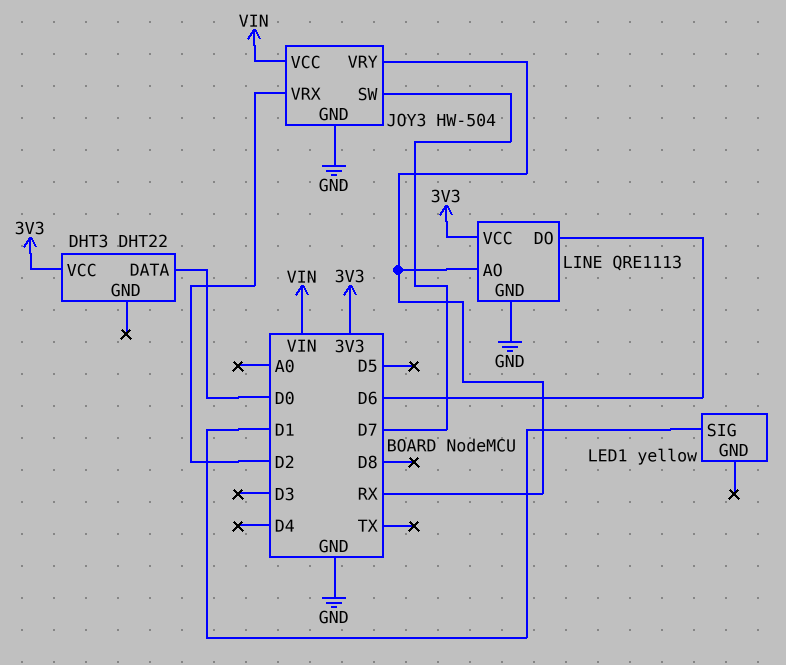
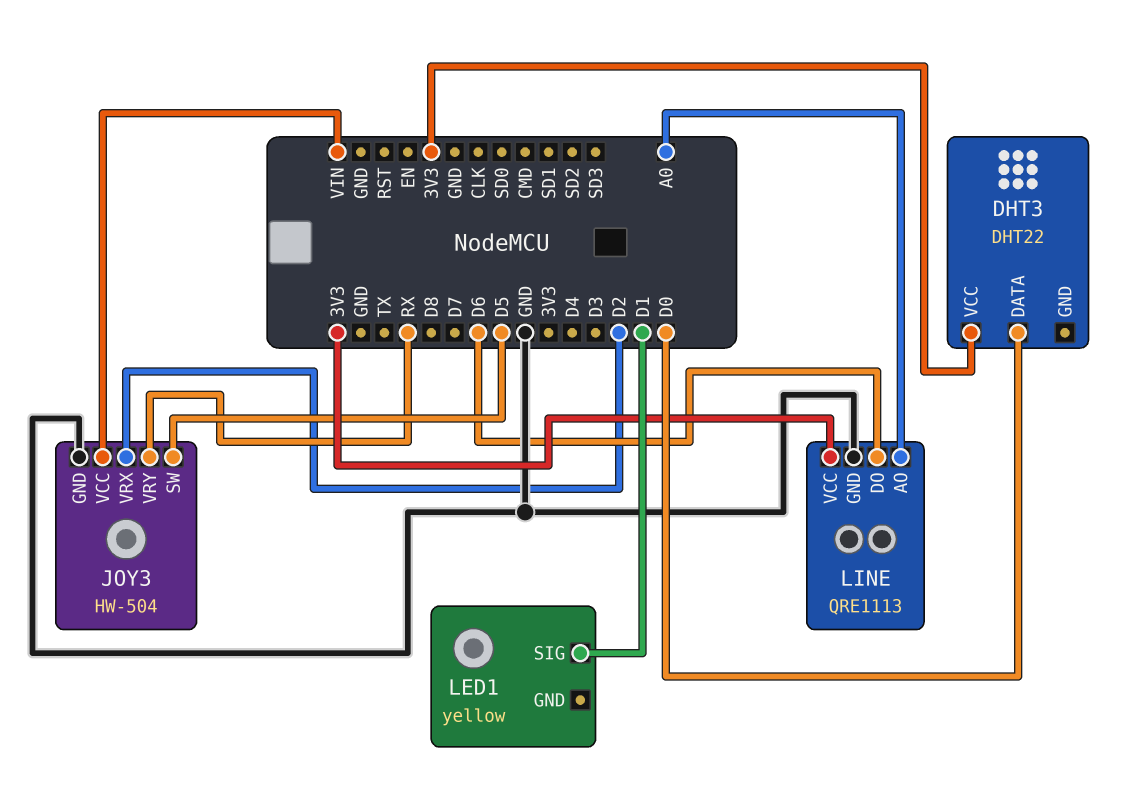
JOY3 pin SW: D7 -> D5
LINE pin AO: RX -> A0

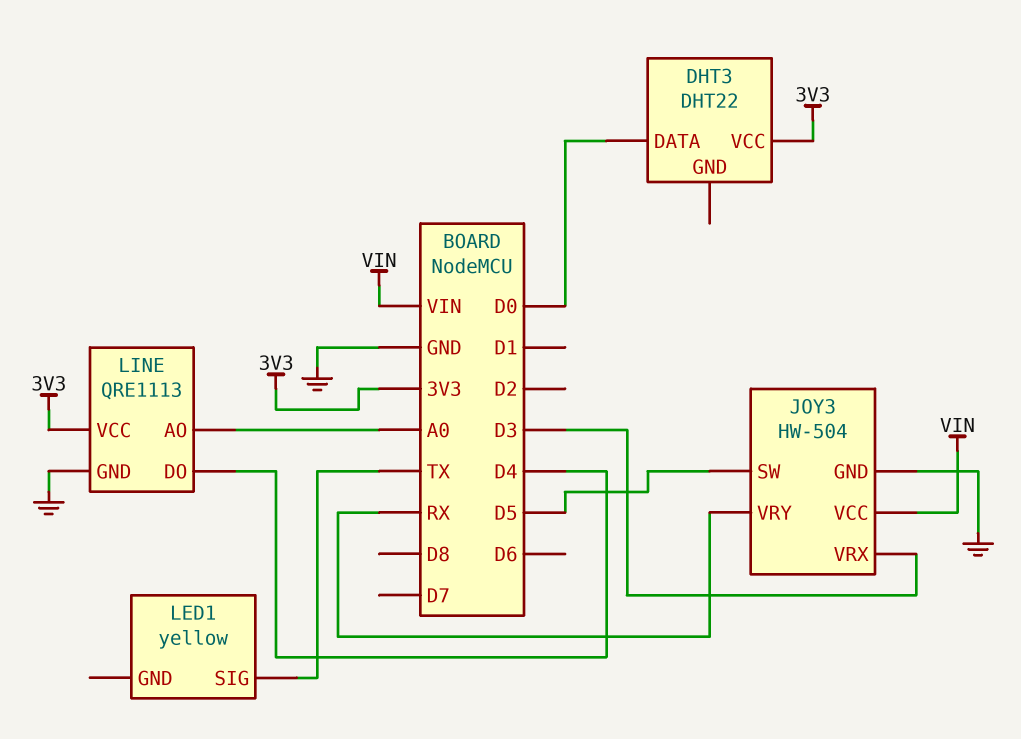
JOY3 pin VRX: D2 -> D3
LED1 pin SIG: D1 -> TX
LINE pin DO: D6 -> D4

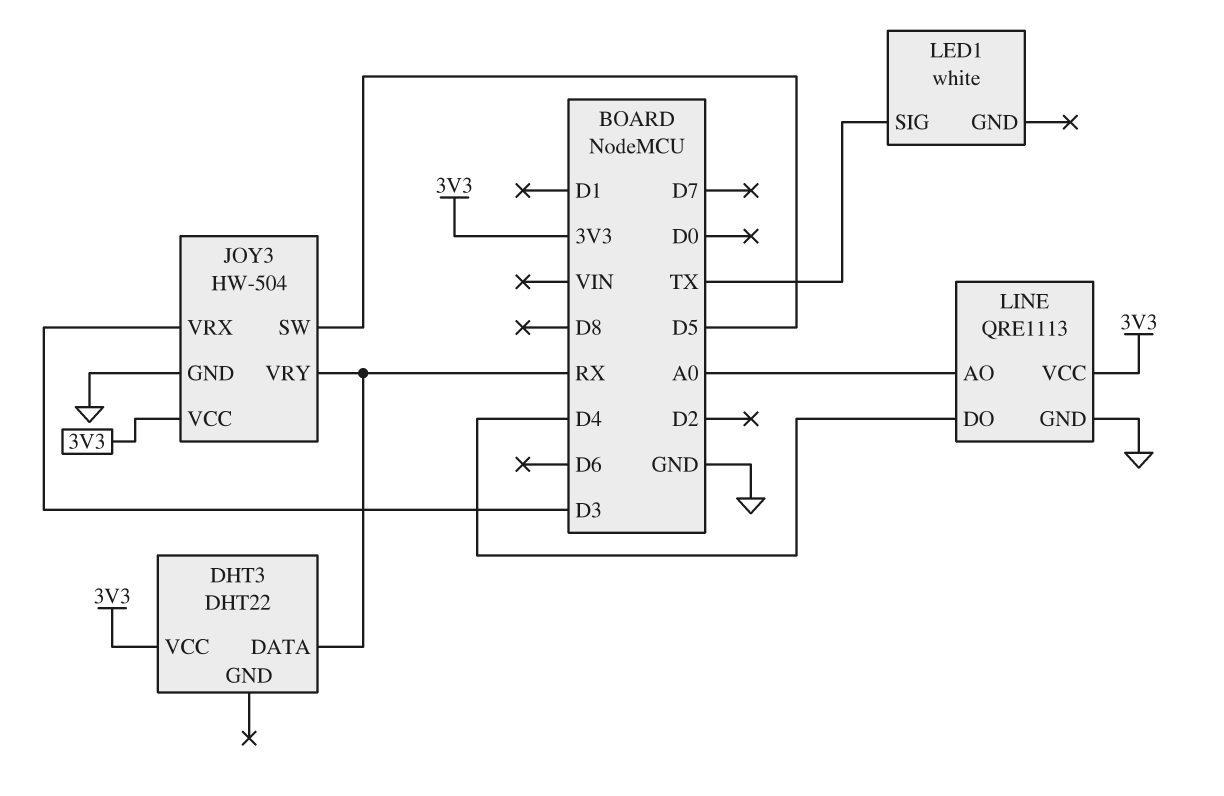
DHT3 pin DATA: D0 -> RX
JOY3 pin VCC: VIN -> 3V3
LED1: yellow -> white

